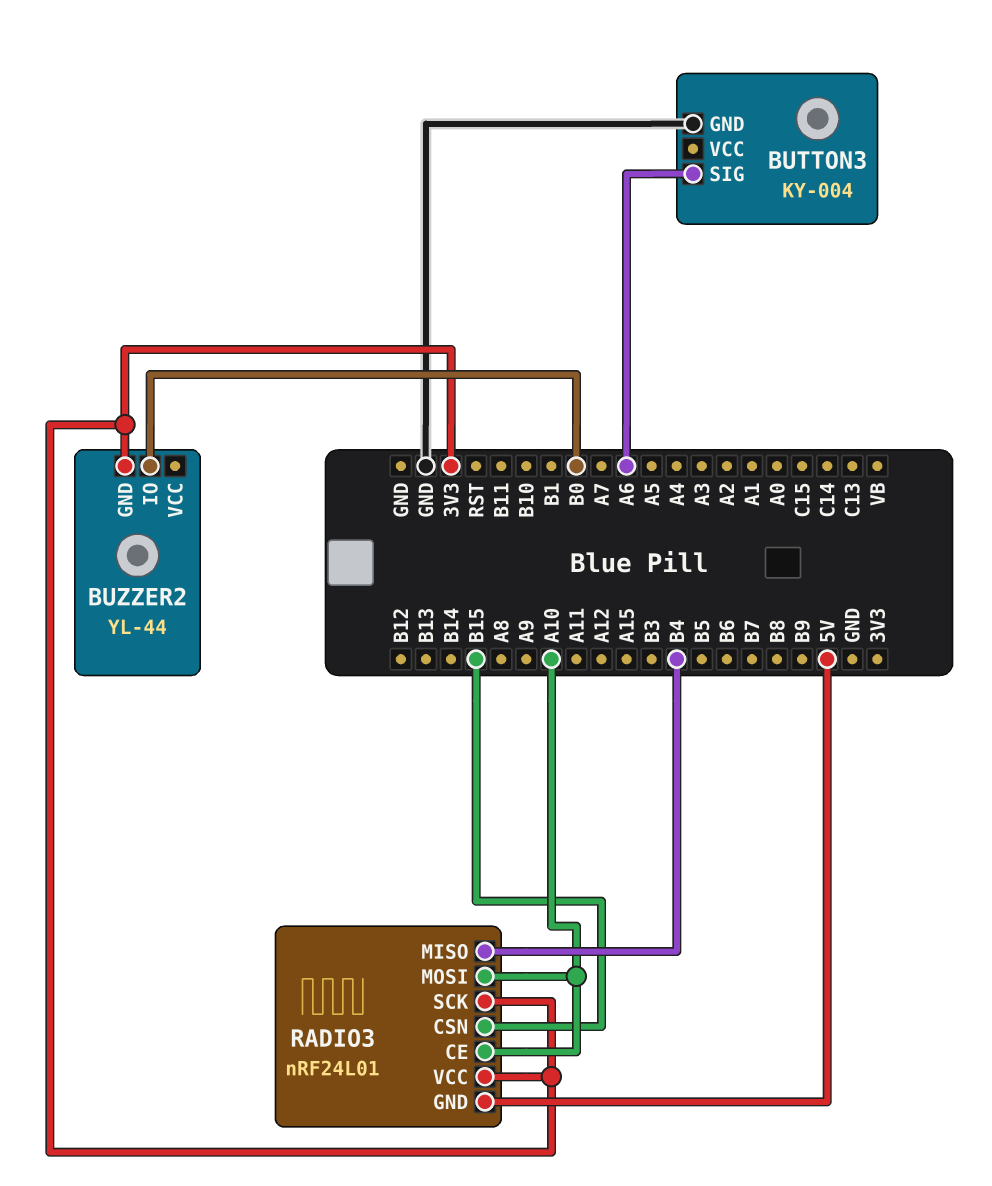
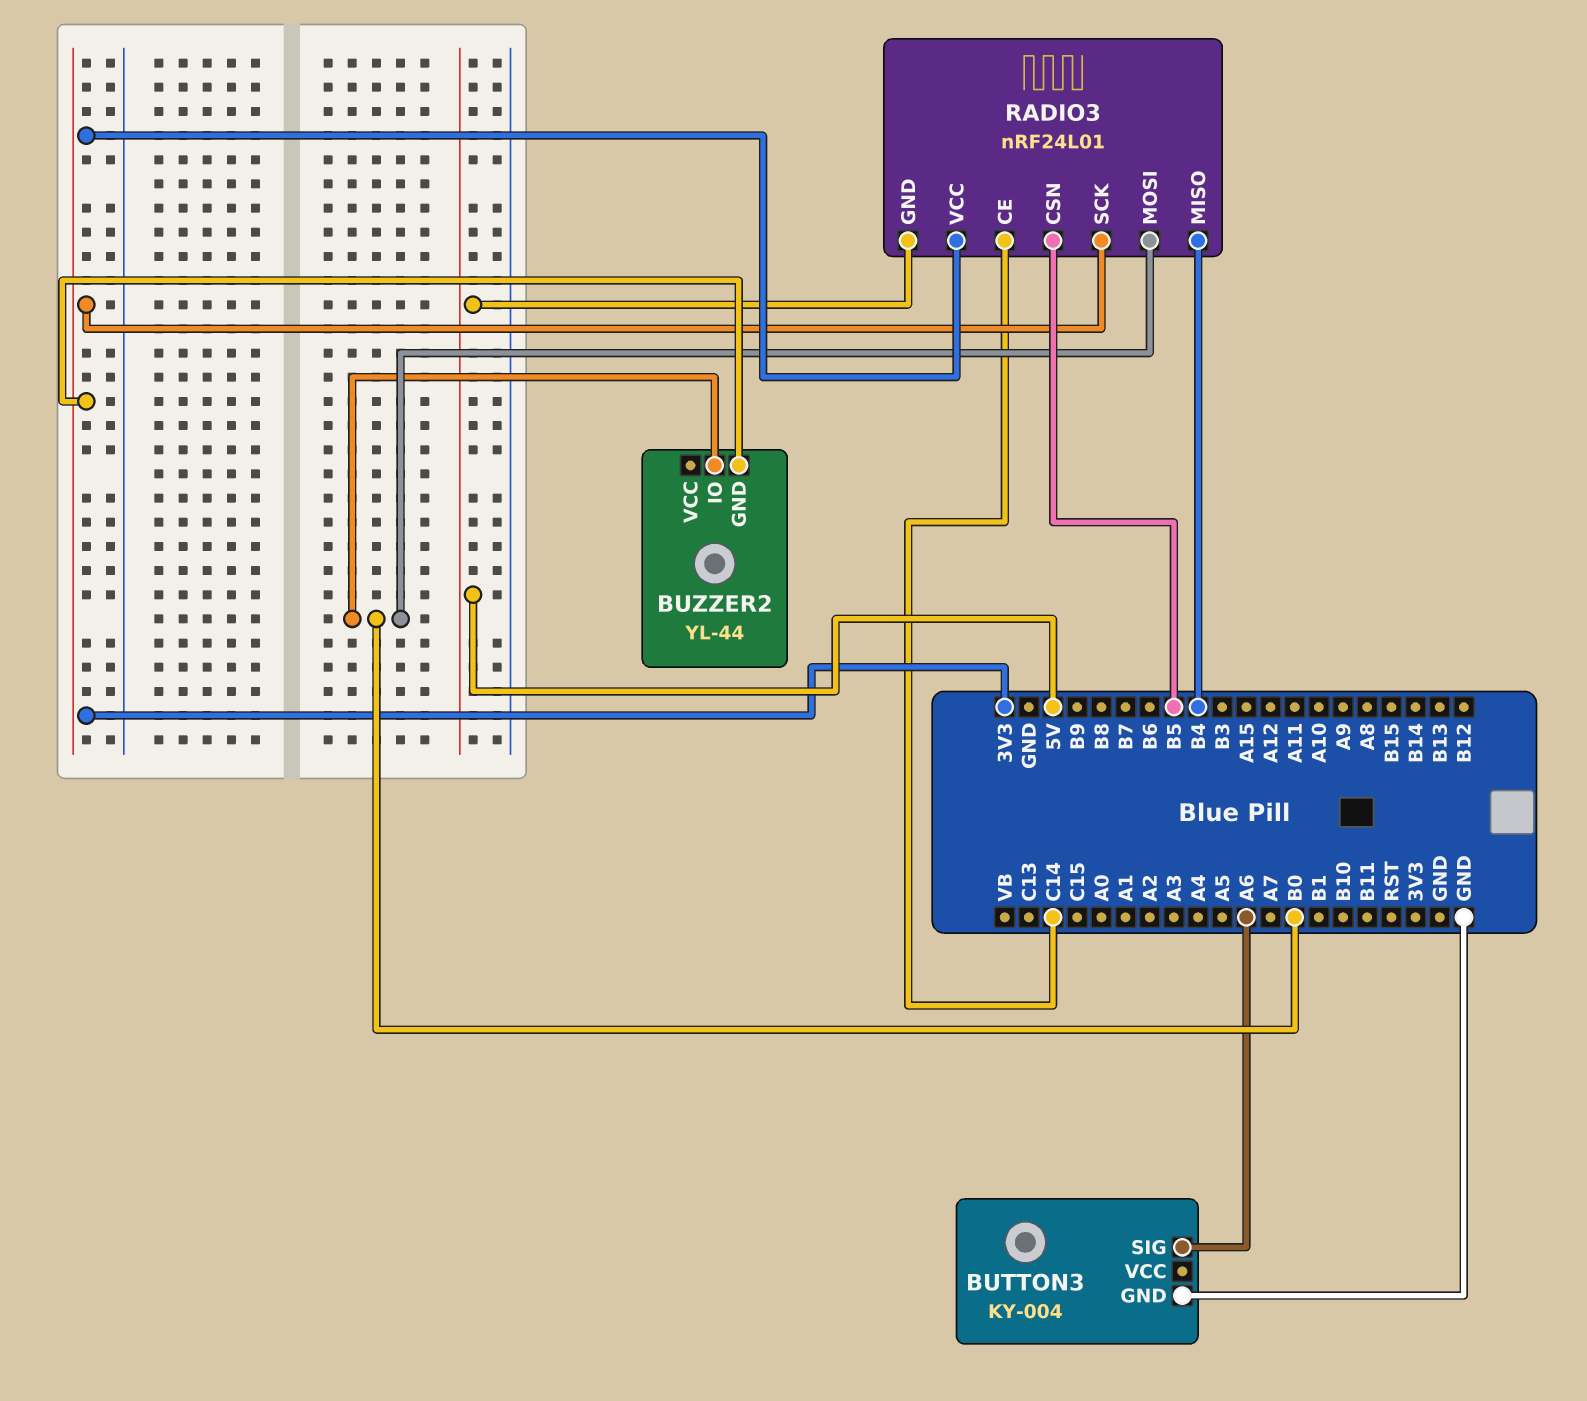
RADIO3 pin CE: A10 -> C14
RADIO3 pin CSN: B15 -> B5
RADIO3 pin MOSI: A10 -> B0

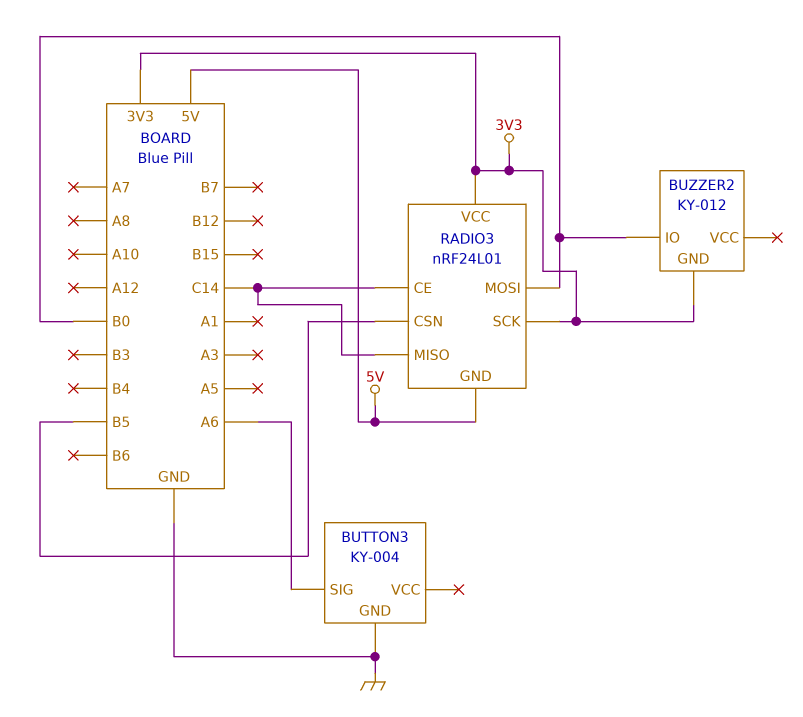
BUZZER2: YL-44 -> KY-012
RADIO3 pin MISO: B4 -> C14

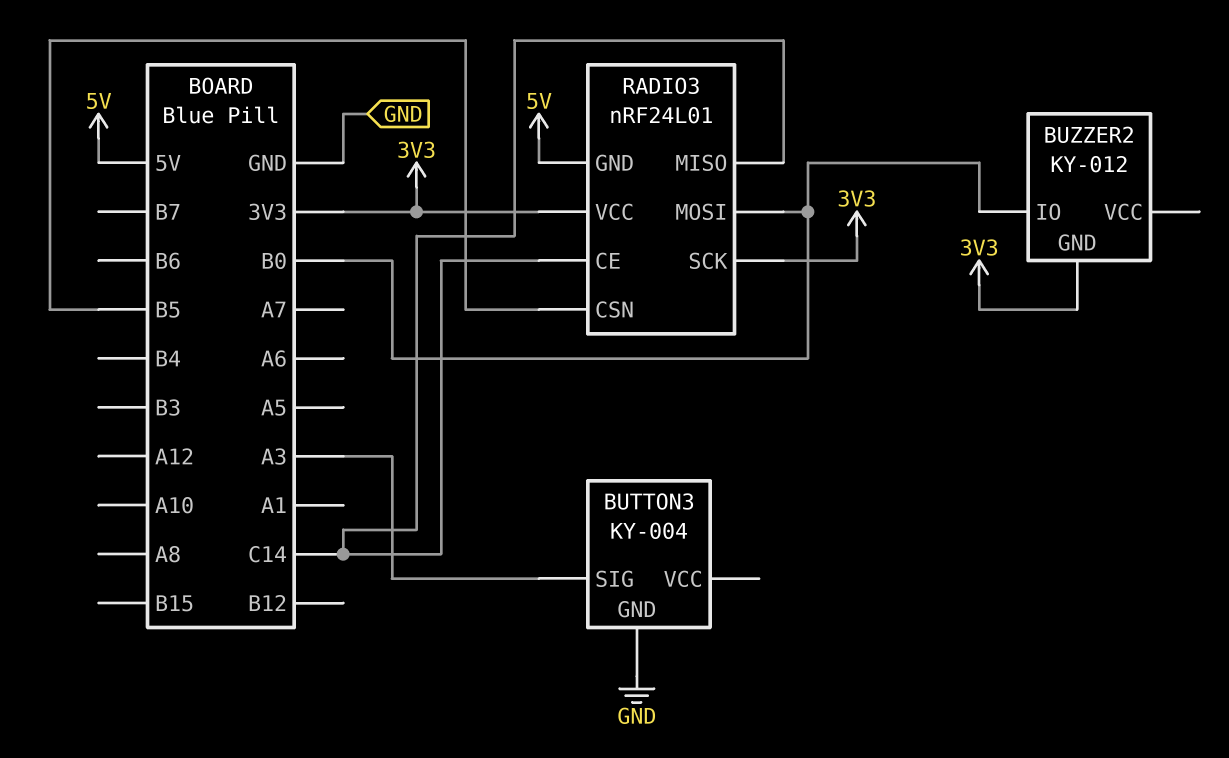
BUTTON3 pin SIG: A6 -> A3

